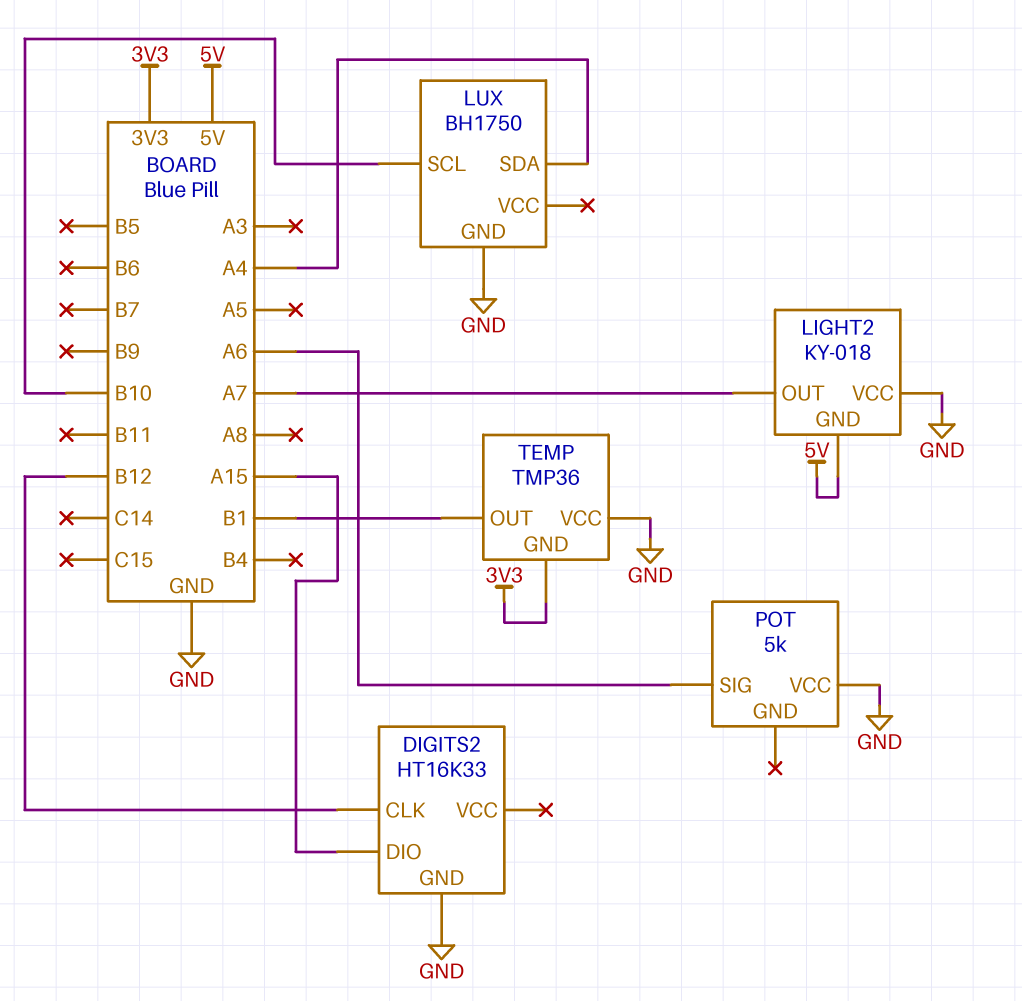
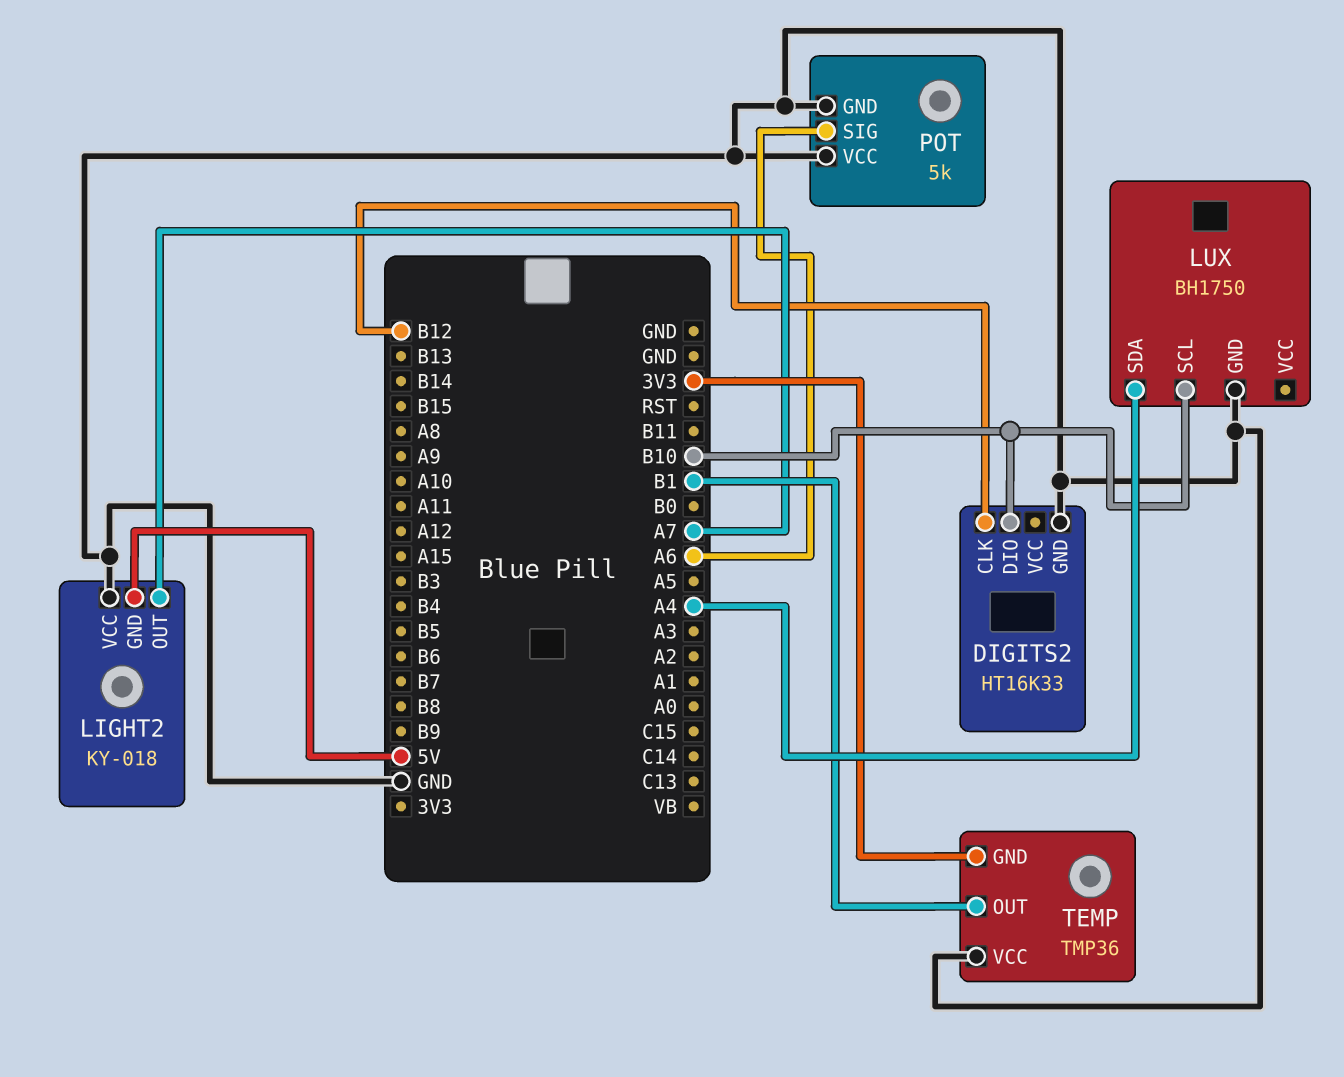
DIGITS2 pin DIO: A15 -> B10
POT pin GND: none -> GND

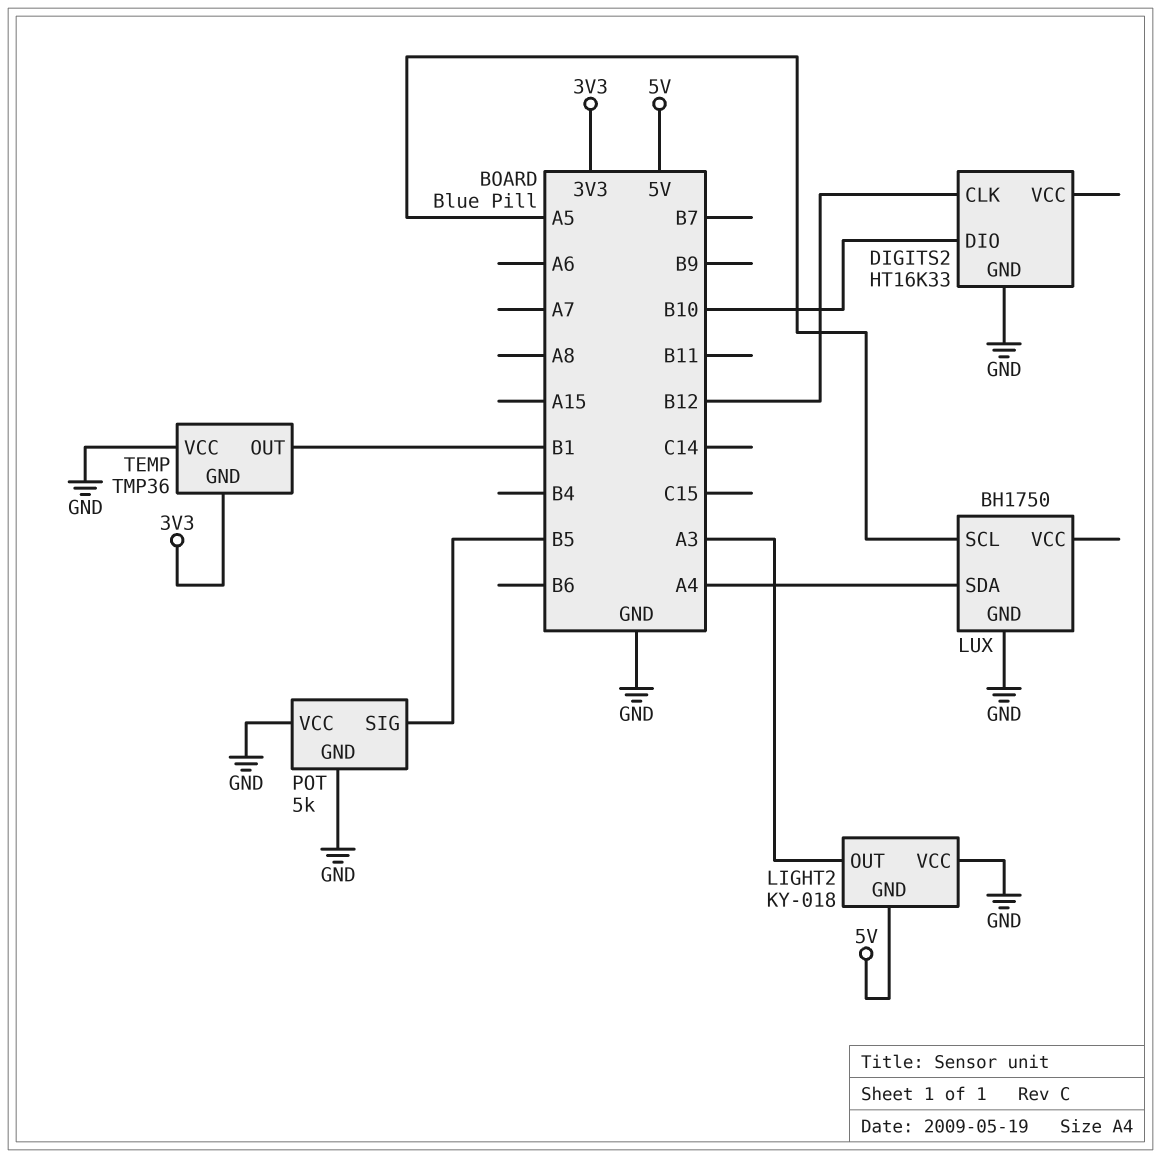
LIGHT2 pin OUT: A7 -> A3
LUX pin SCL: B10 -> A5
POT pin SIG: A6 -> B5

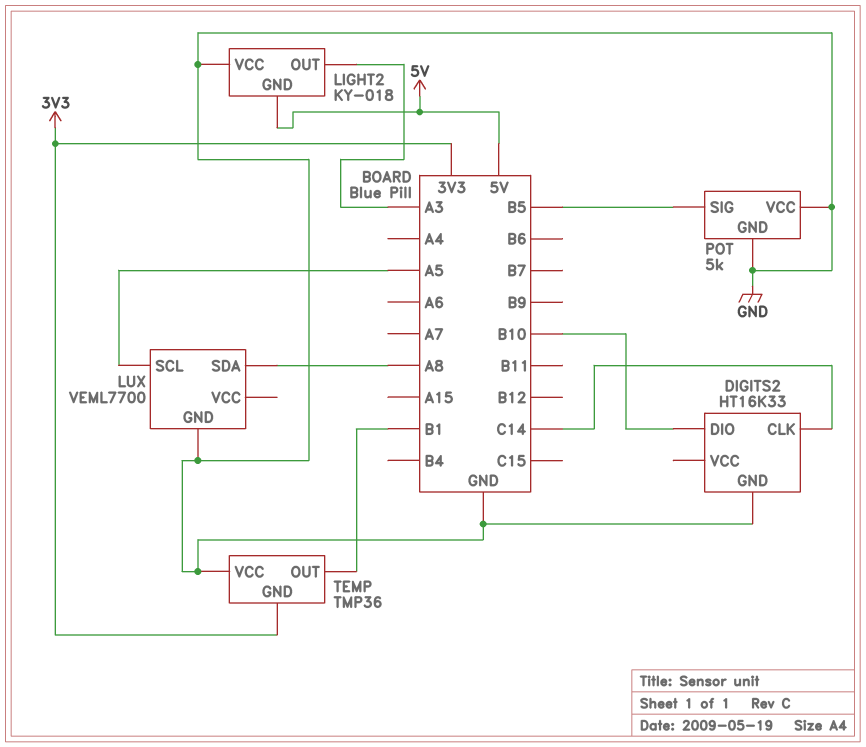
DIGITS2 pin CLK: B12 -> C14
LUX: BH1750 -> VEML7700
LUX pin SDA: A4 -> A8

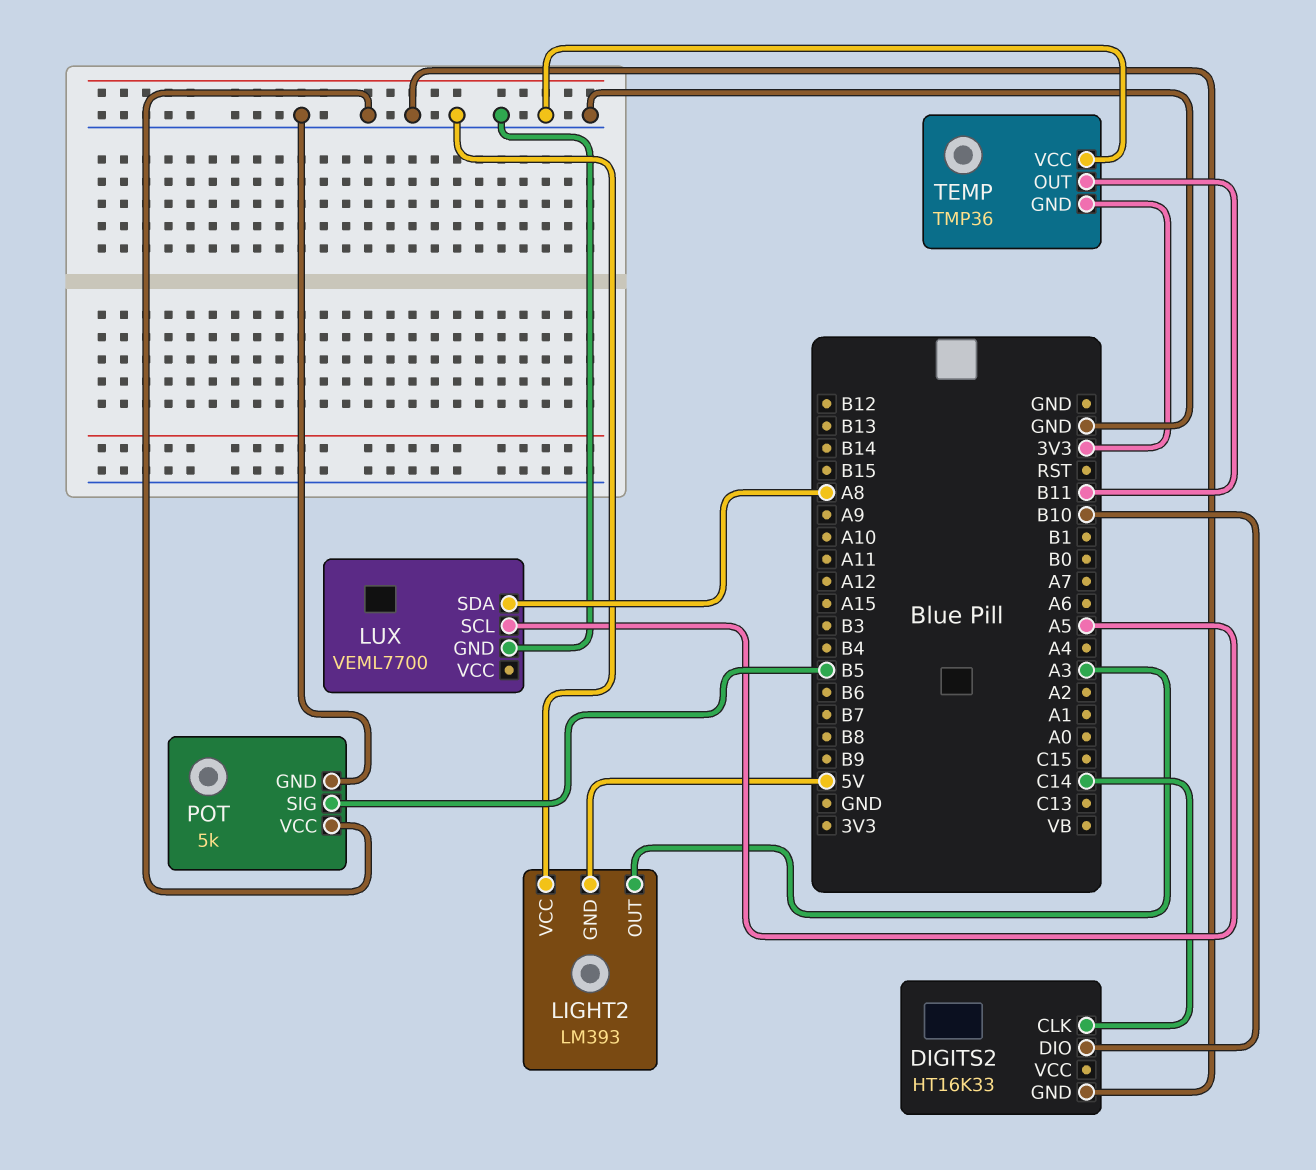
LIGHT2: KY-018 -> LM393
TEMP pin OUT: B1 -> B11

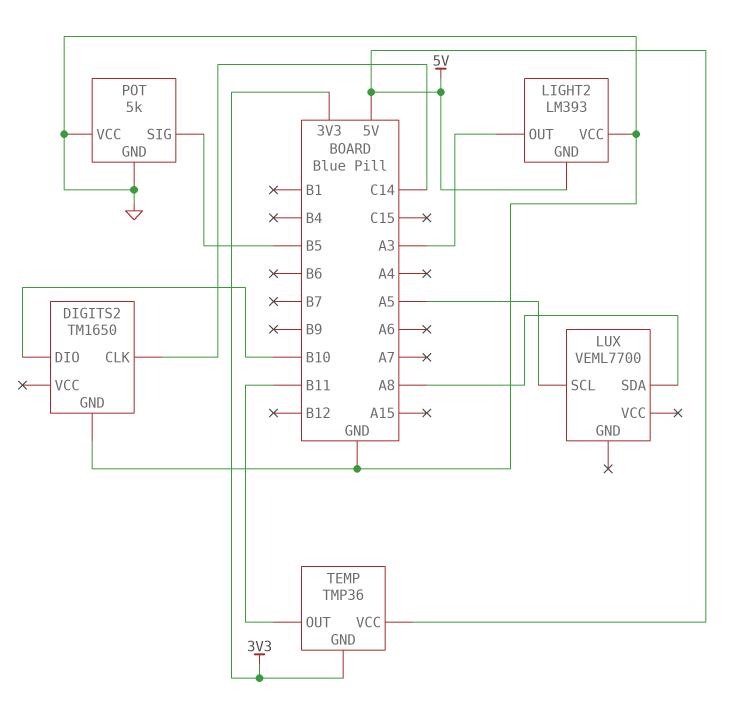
DIGITS2: HT16K33 -> TM1650
LUX pin GND: GND -> none
TEMP pin VCC: GND -> 5V

